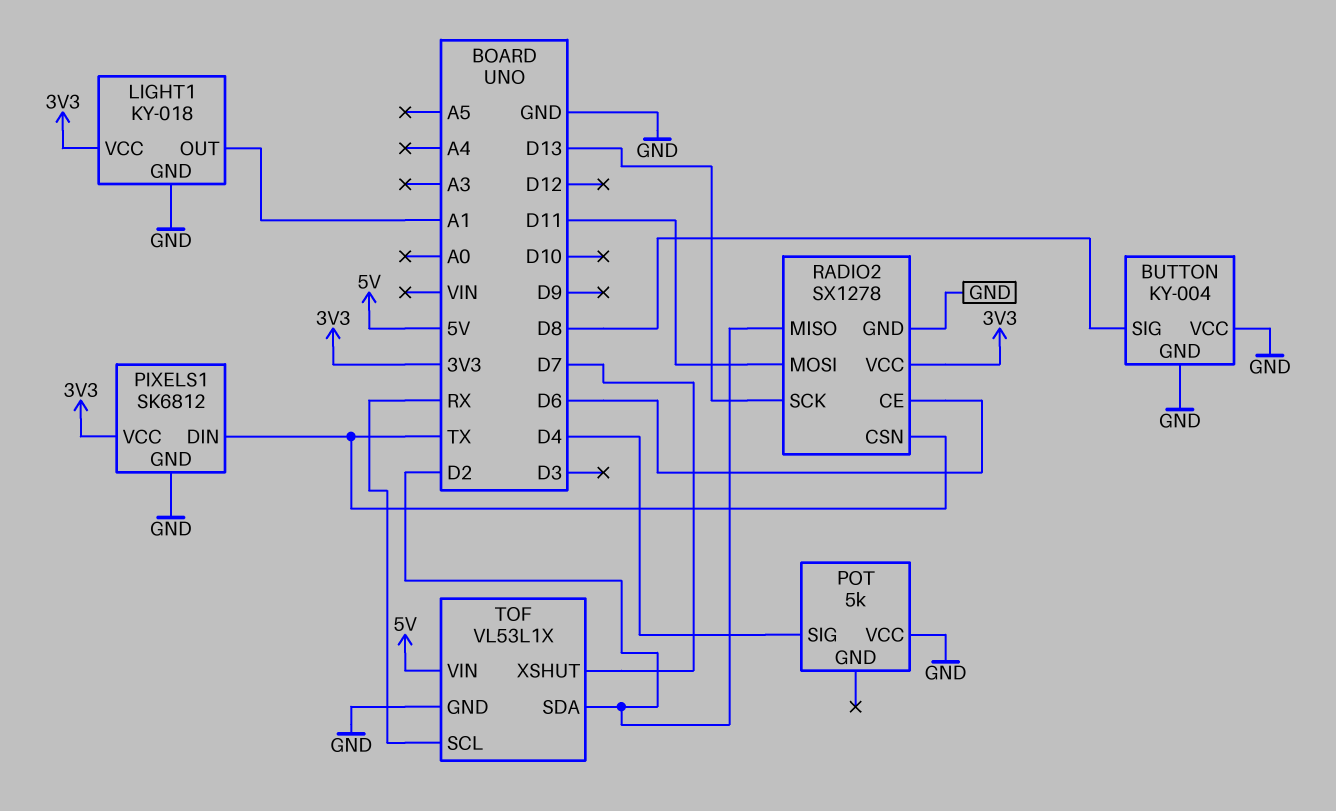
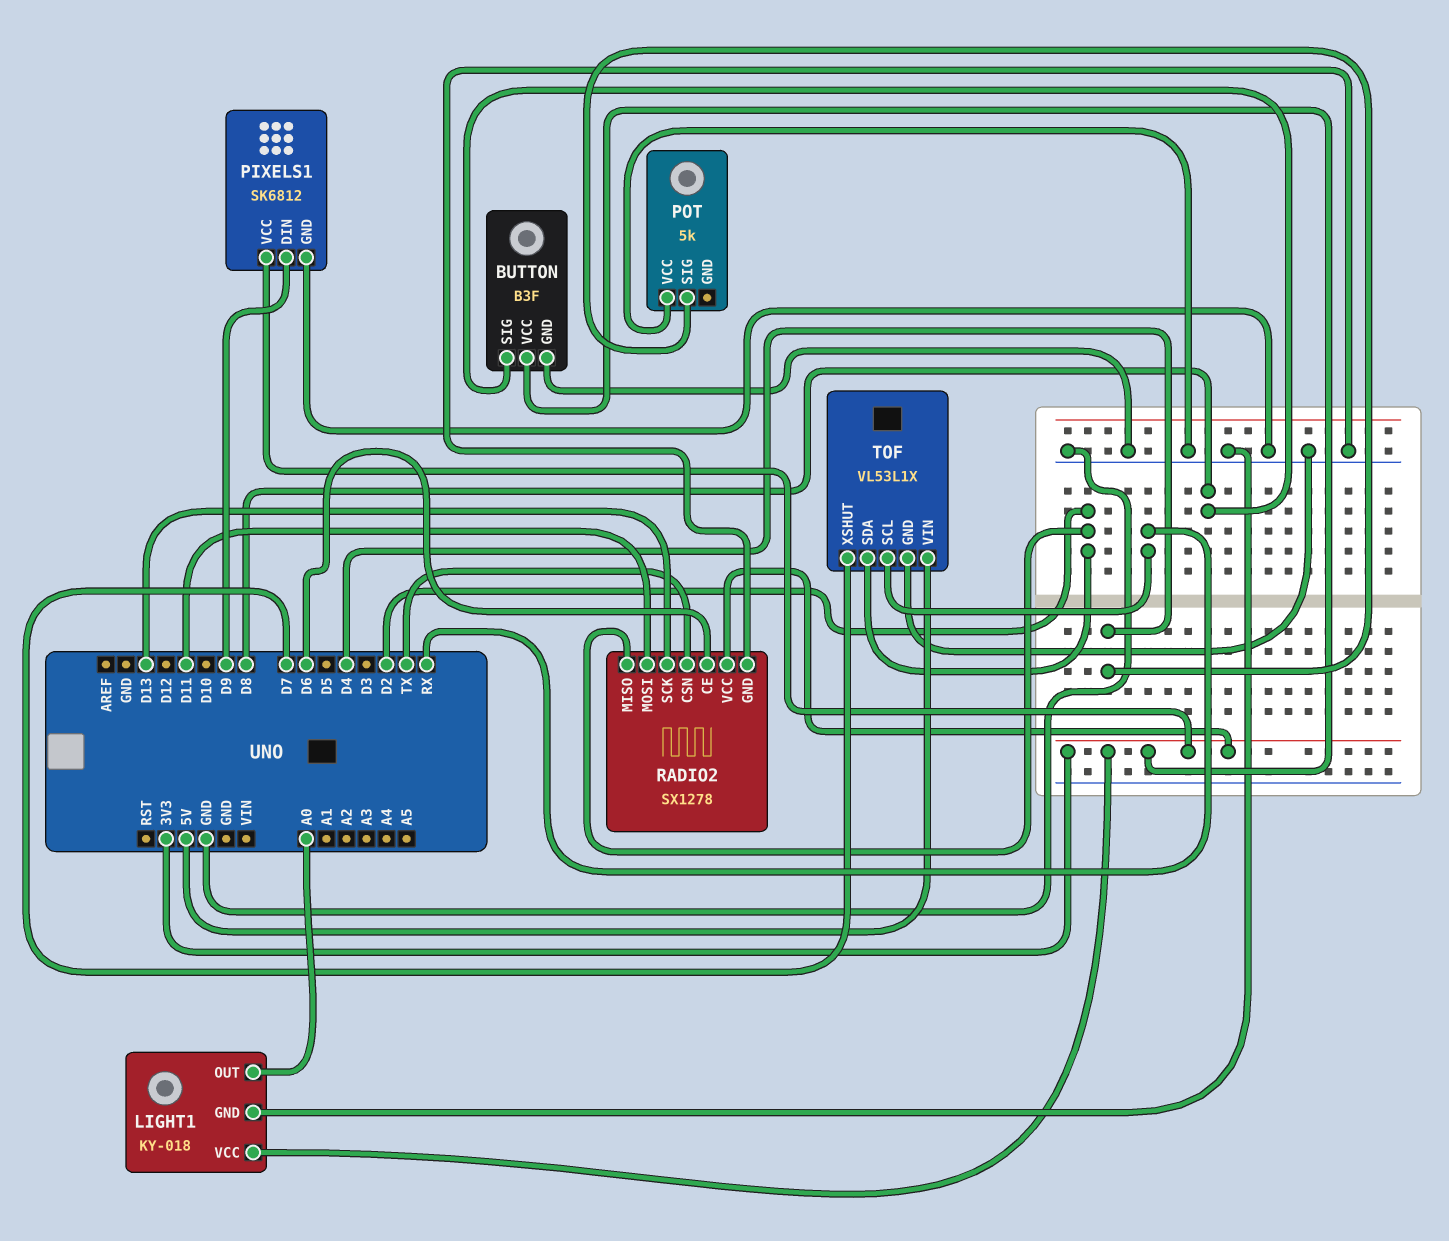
BUTTON: KY-004 -> B3F
BUTTON pin VCC: GND -> 3V3
LIGHT1 pin OUT: A1 -> A0
PIXELS1 pin DIN: TX -> D9

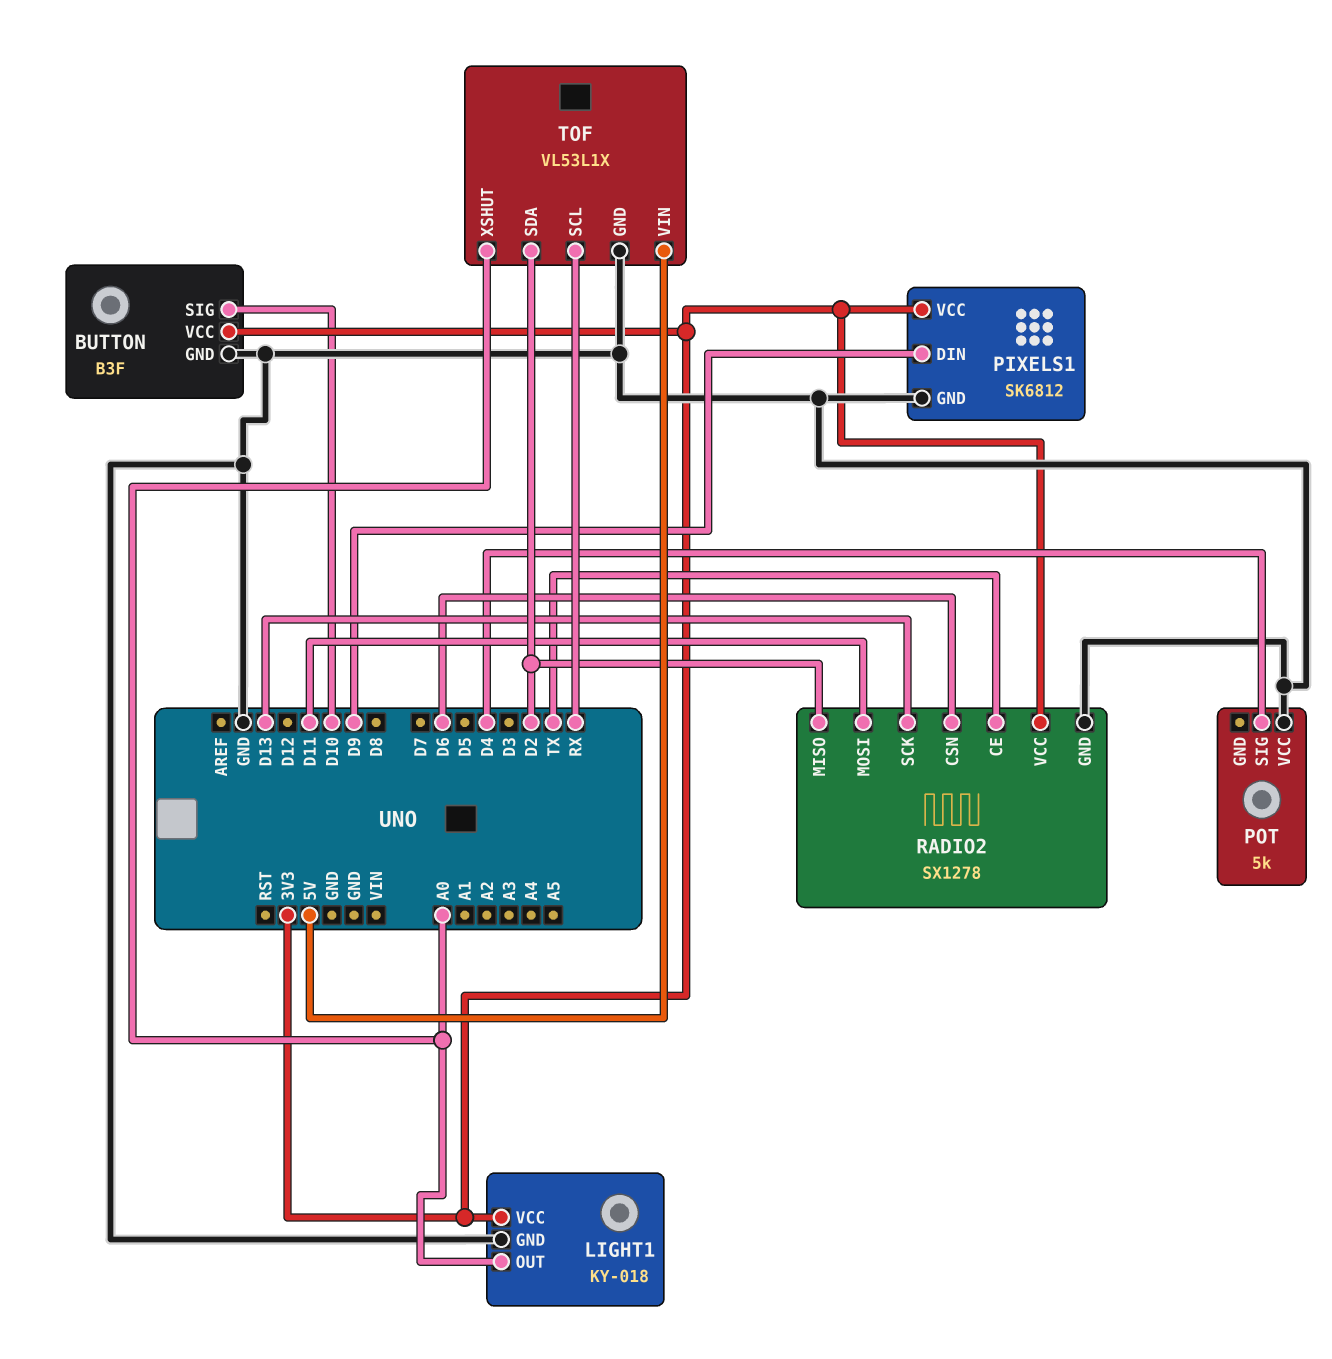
BUTTON pin SIG: D8 -> D10
RADIO2 pin CE: D6 -> TX
RADIO2 pin CSN: TX -> D6
TOF pin XSHUT: D7 -> A0

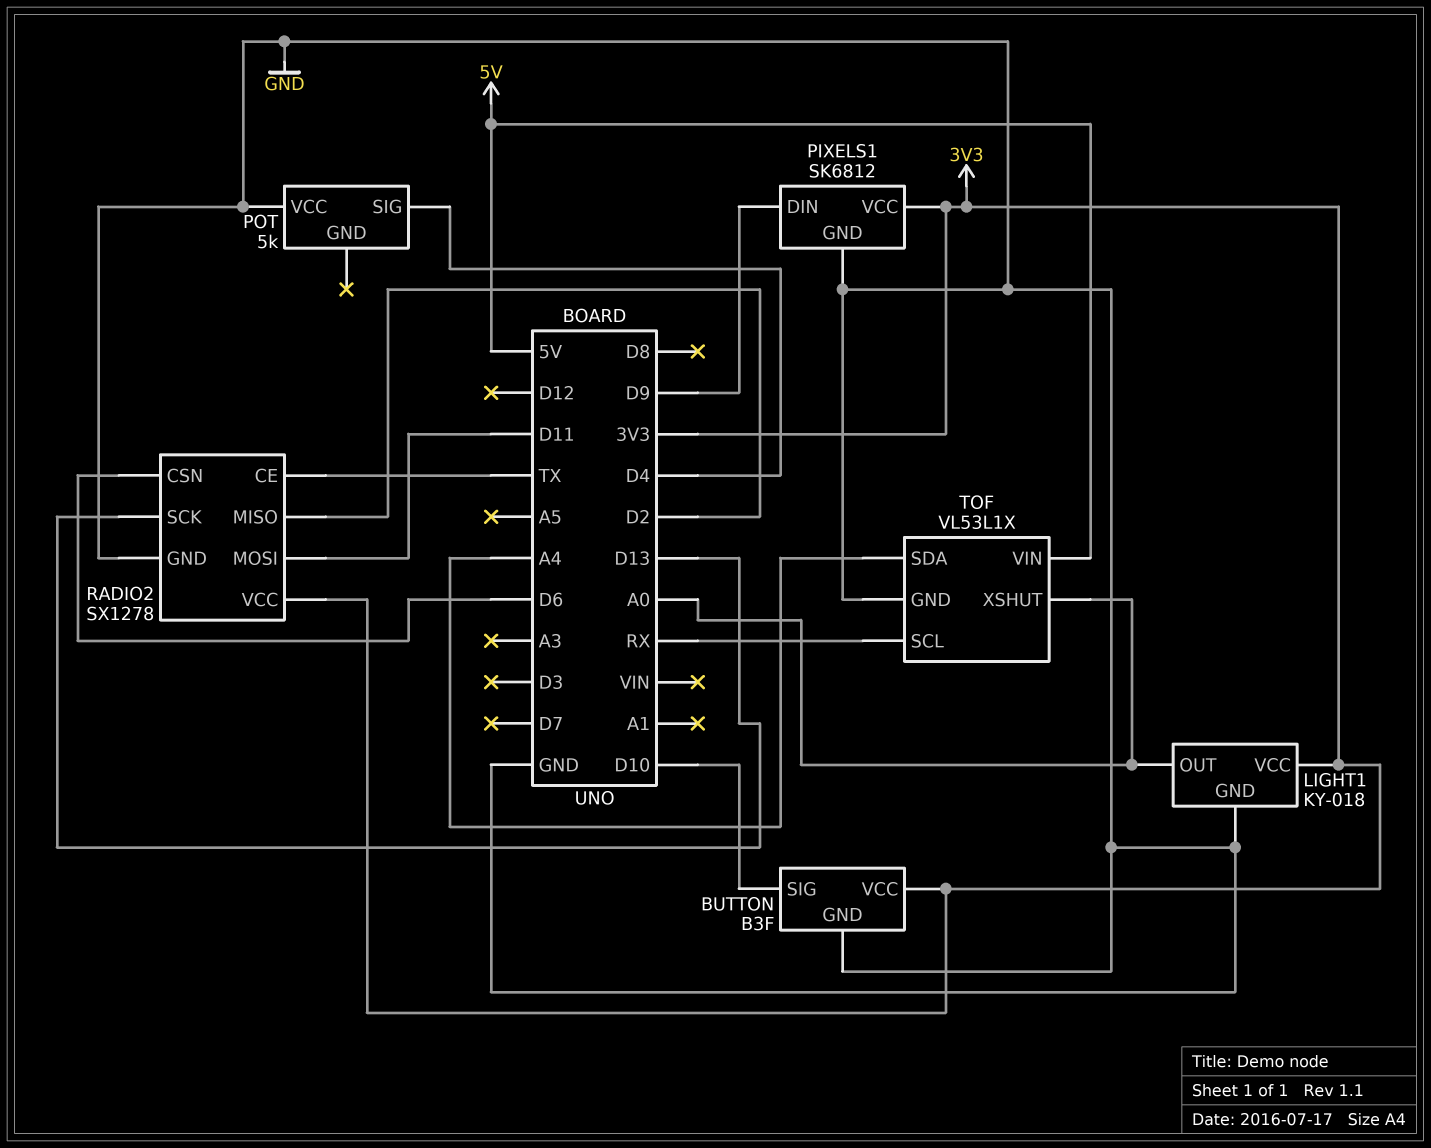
TOF pin SDA: D2 -> A4

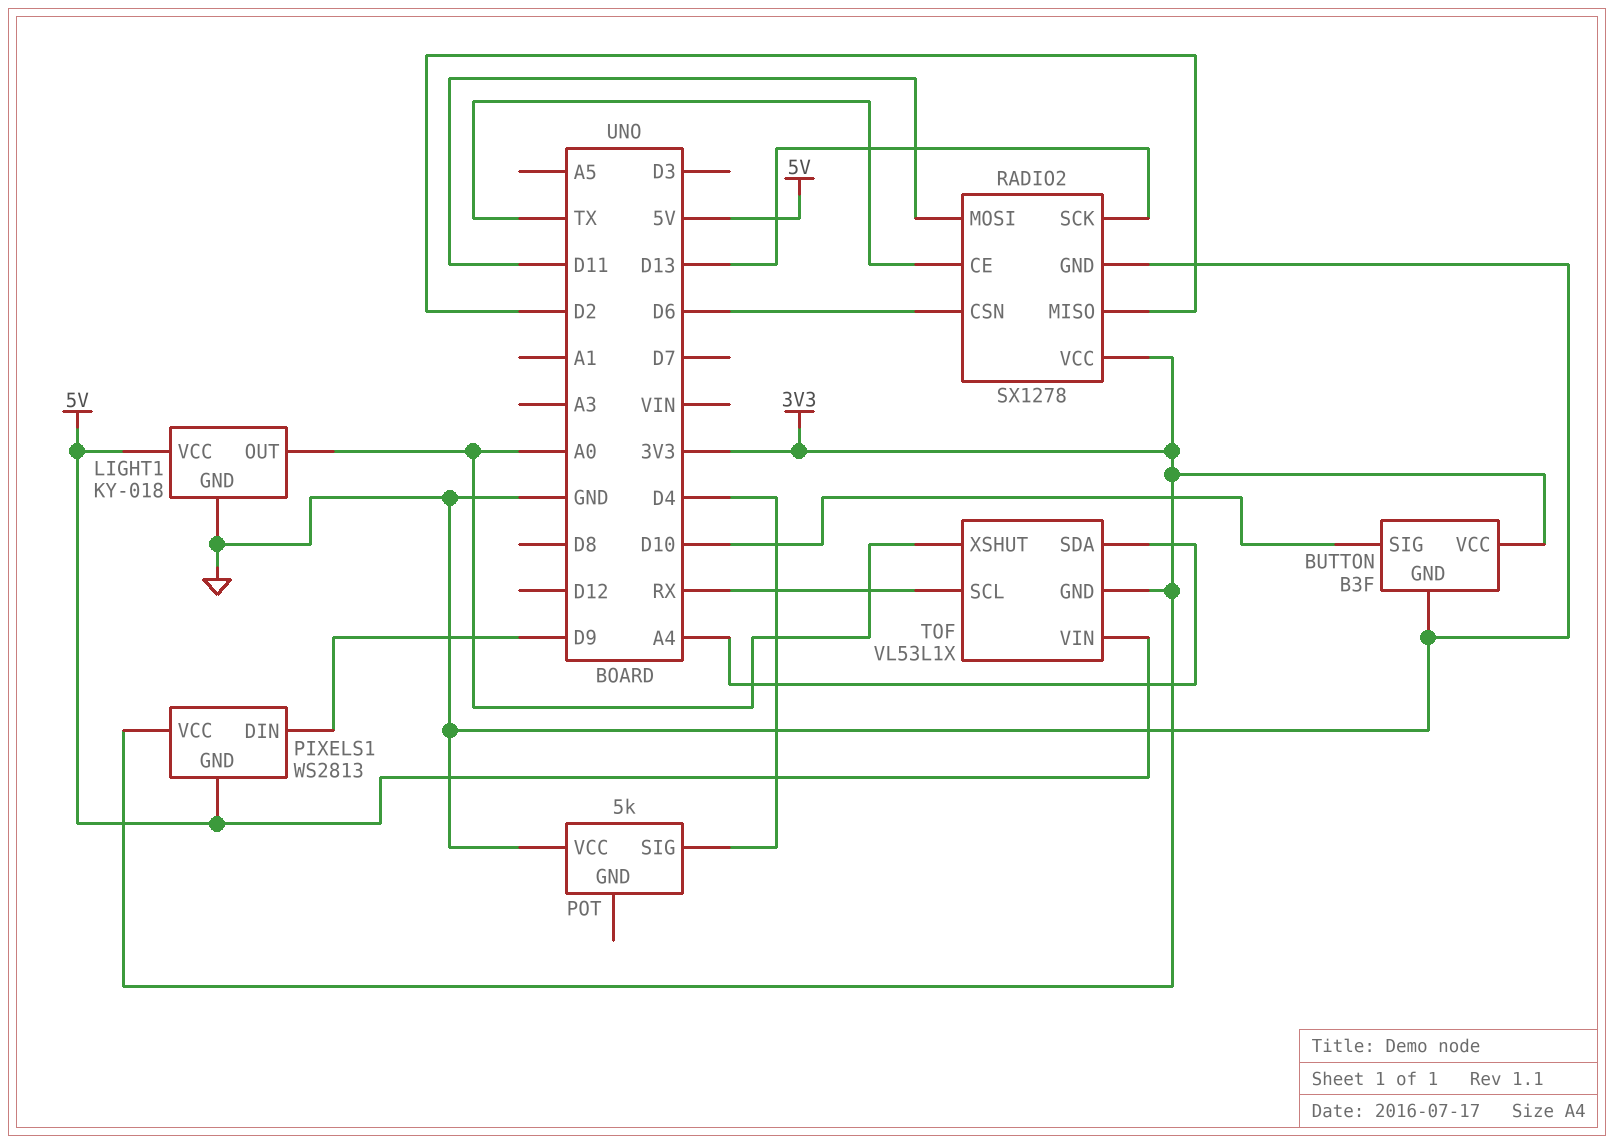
LIGHT1 pin VCC: 3V3 -> 5V
PIXELS1: SK6812 -> WS2813
PIXELS1 pin GND: GND -> 5V
TOF pin GND: GND -> 3V3

